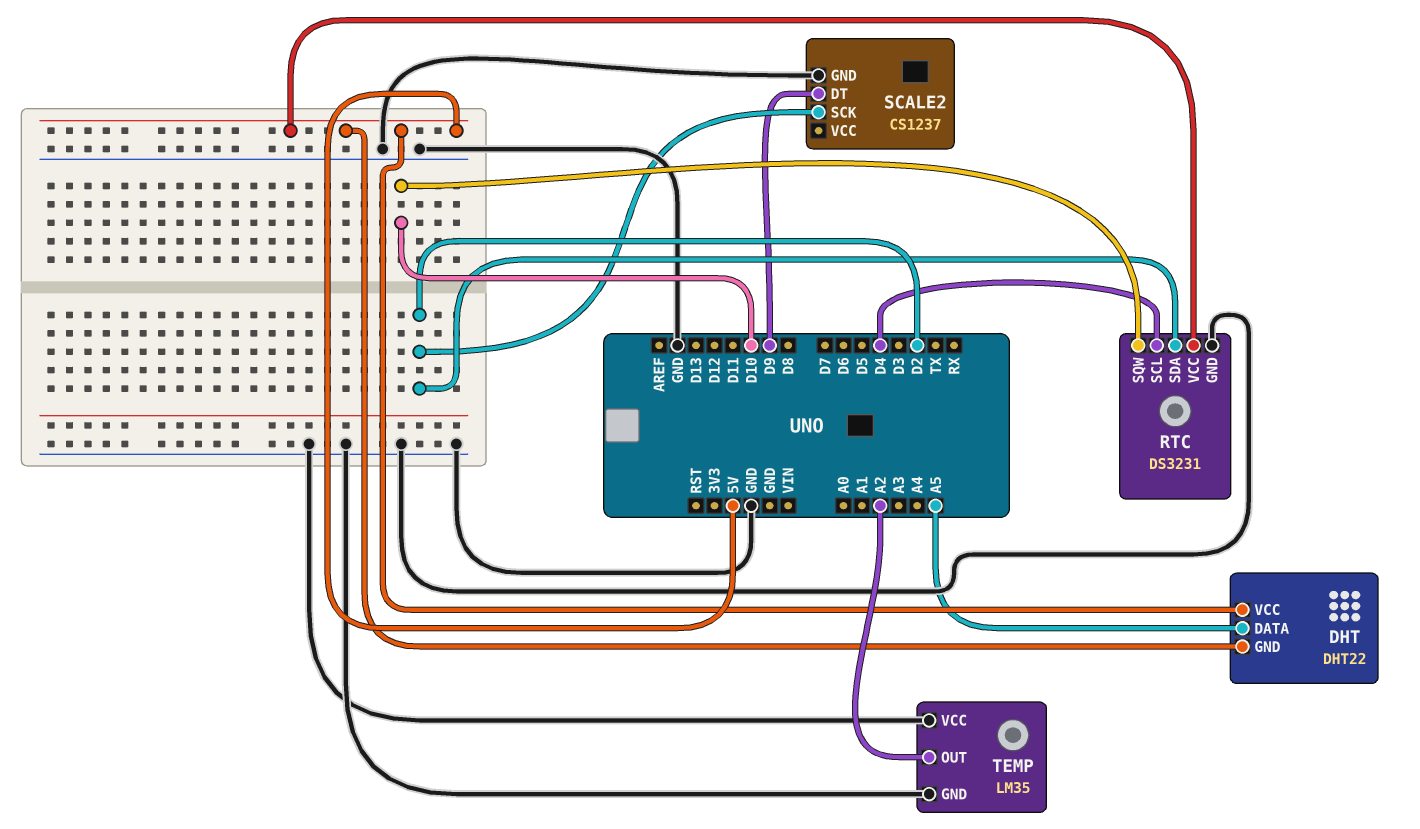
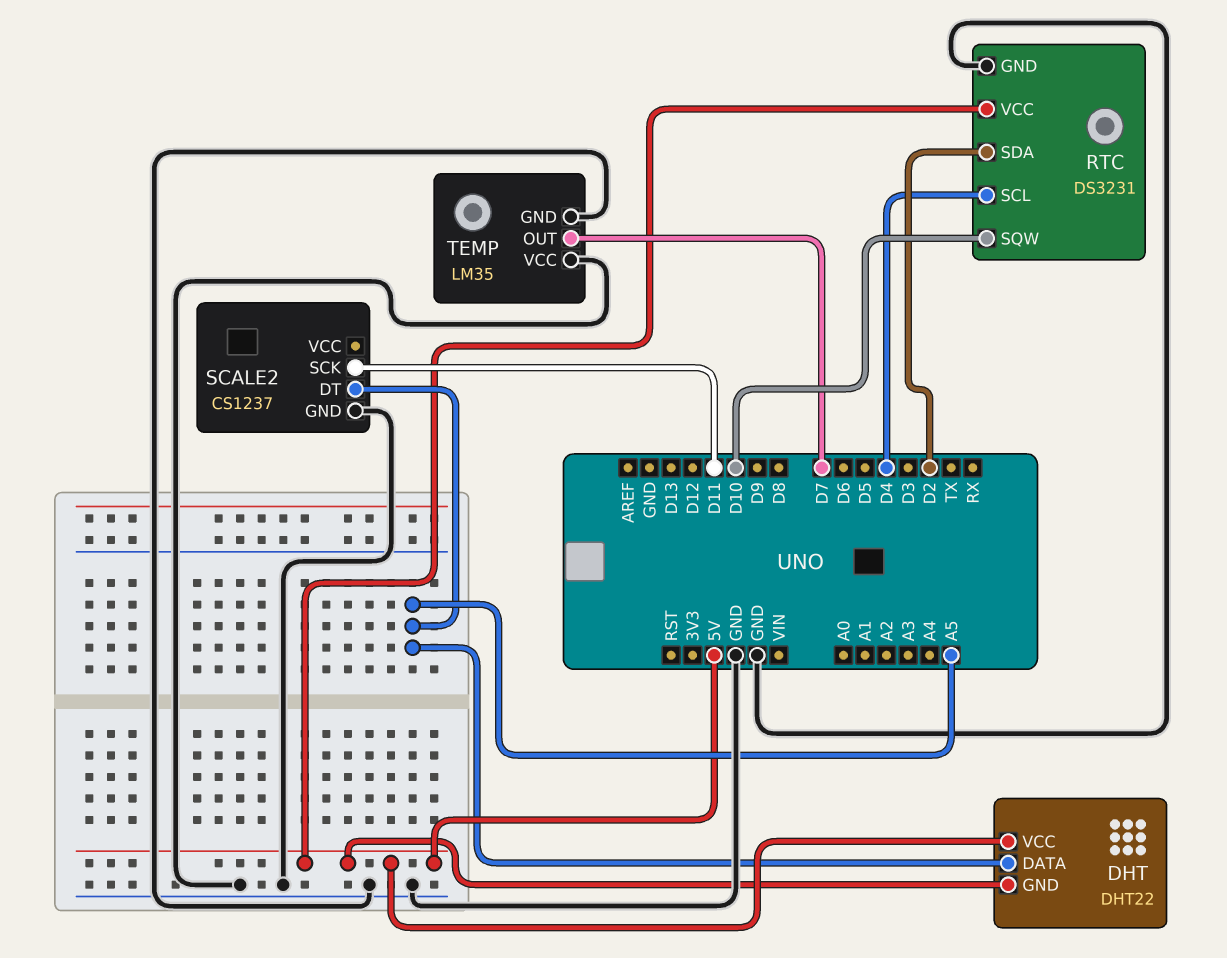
SCALE2 pin DT: D9 -> A5
SCALE2 pin SCK: D2 -> D11
TEMP pin OUT: A2 -> D7

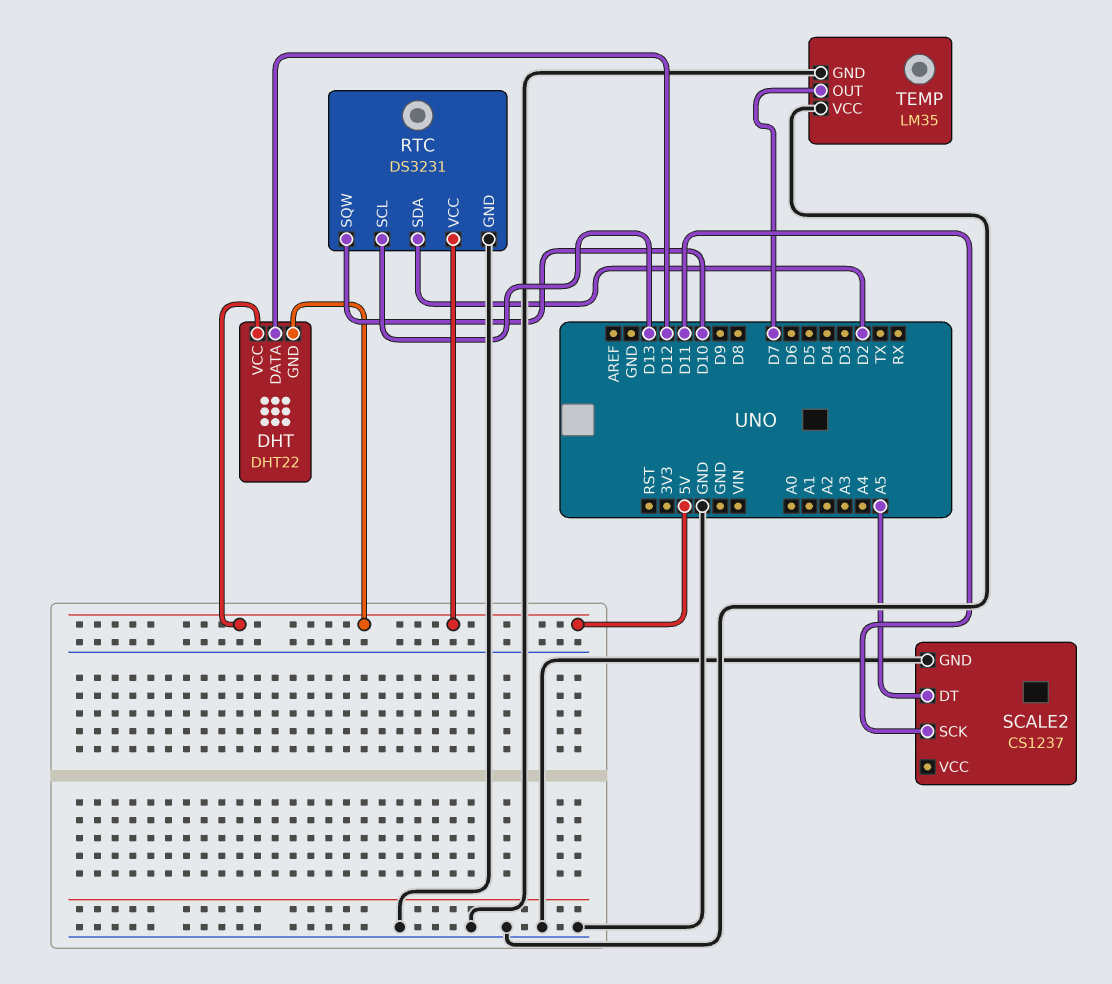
DHT pin DATA: A5 -> D12
RTC pin SCL: D4 -> D13

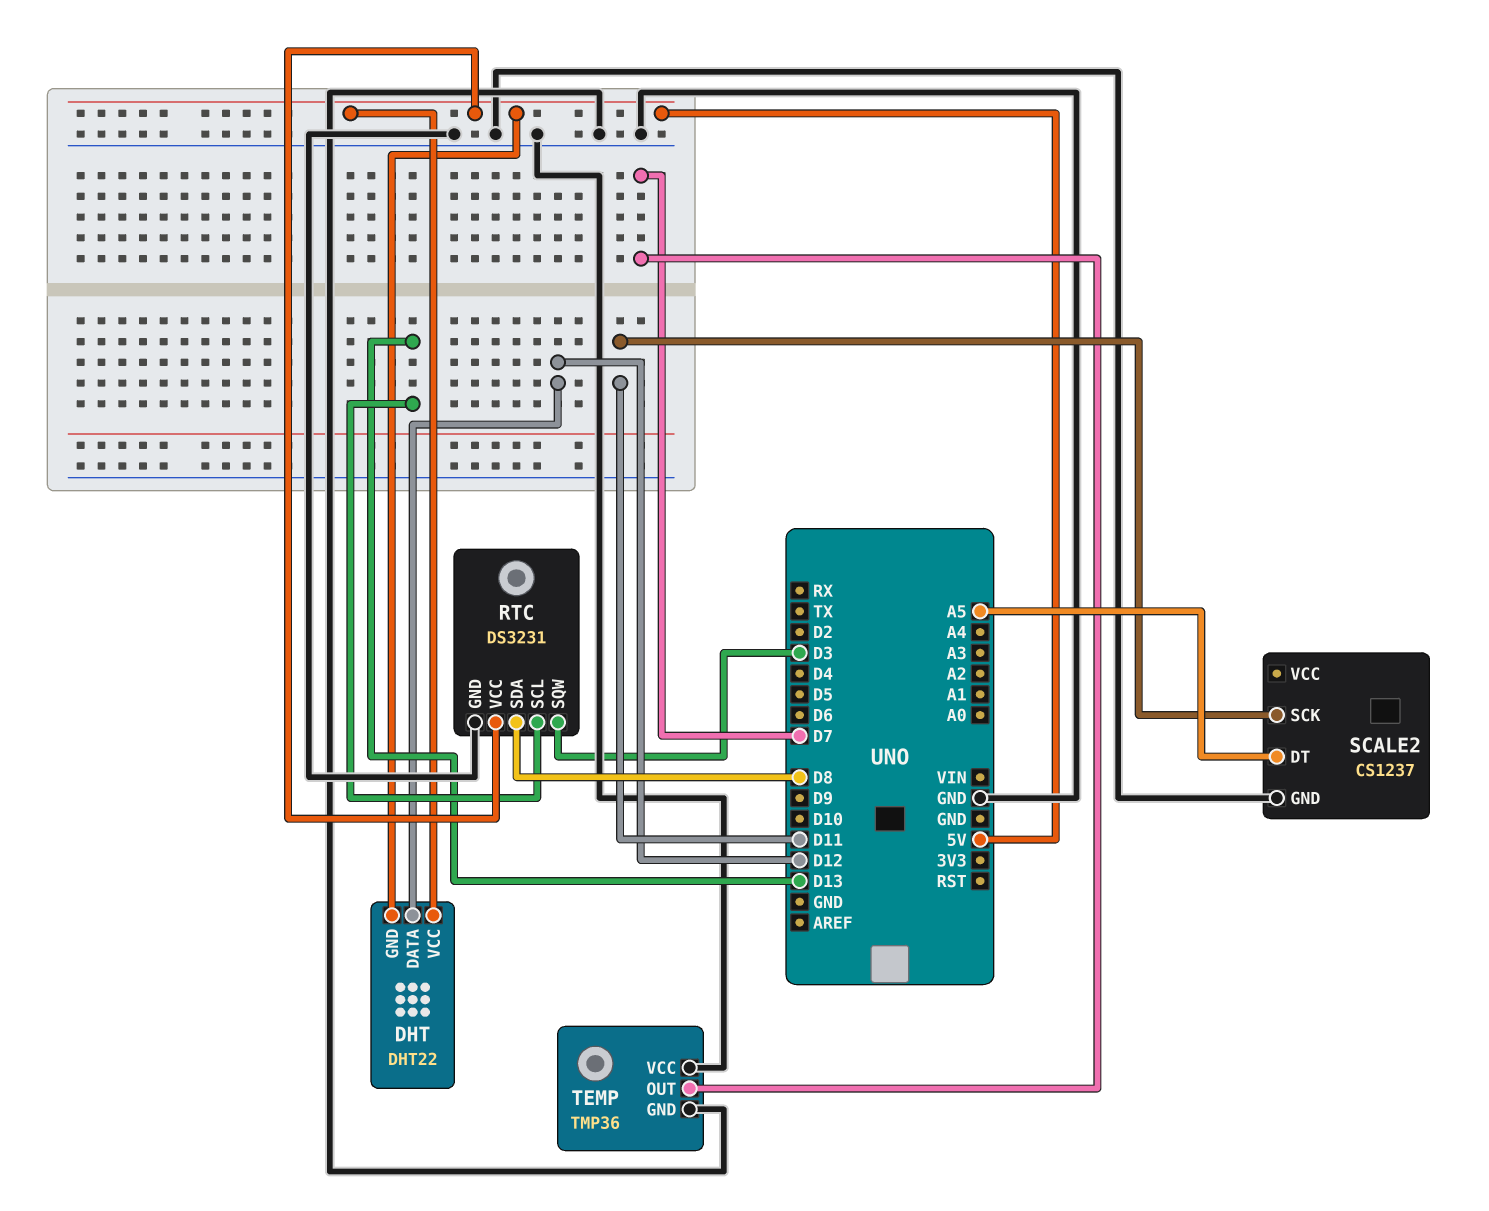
RTC pin SDA: D2 -> D8
RTC pin SQW: D10 -> D3
TEMP: LM35 -> TMP36

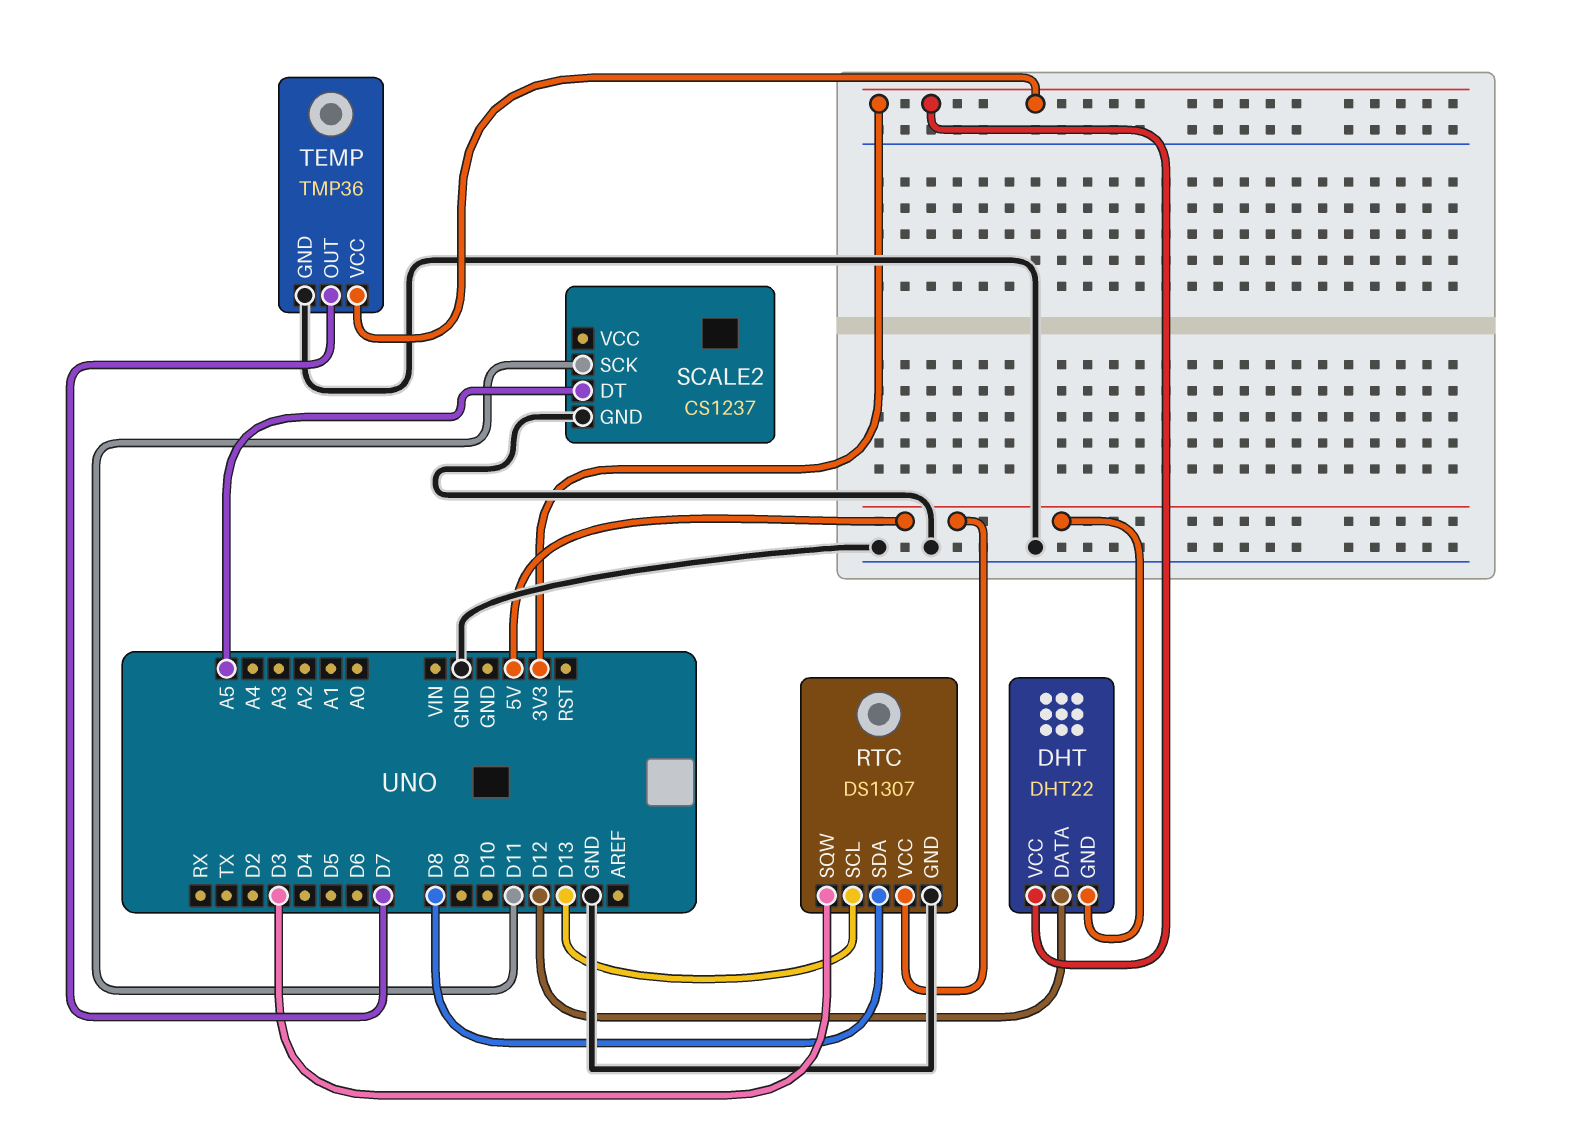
DHT pin VCC: 5V -> 3V3
RTC: DS3231 -> DS1307
TEMP pin VCC: GND -> 3V3

